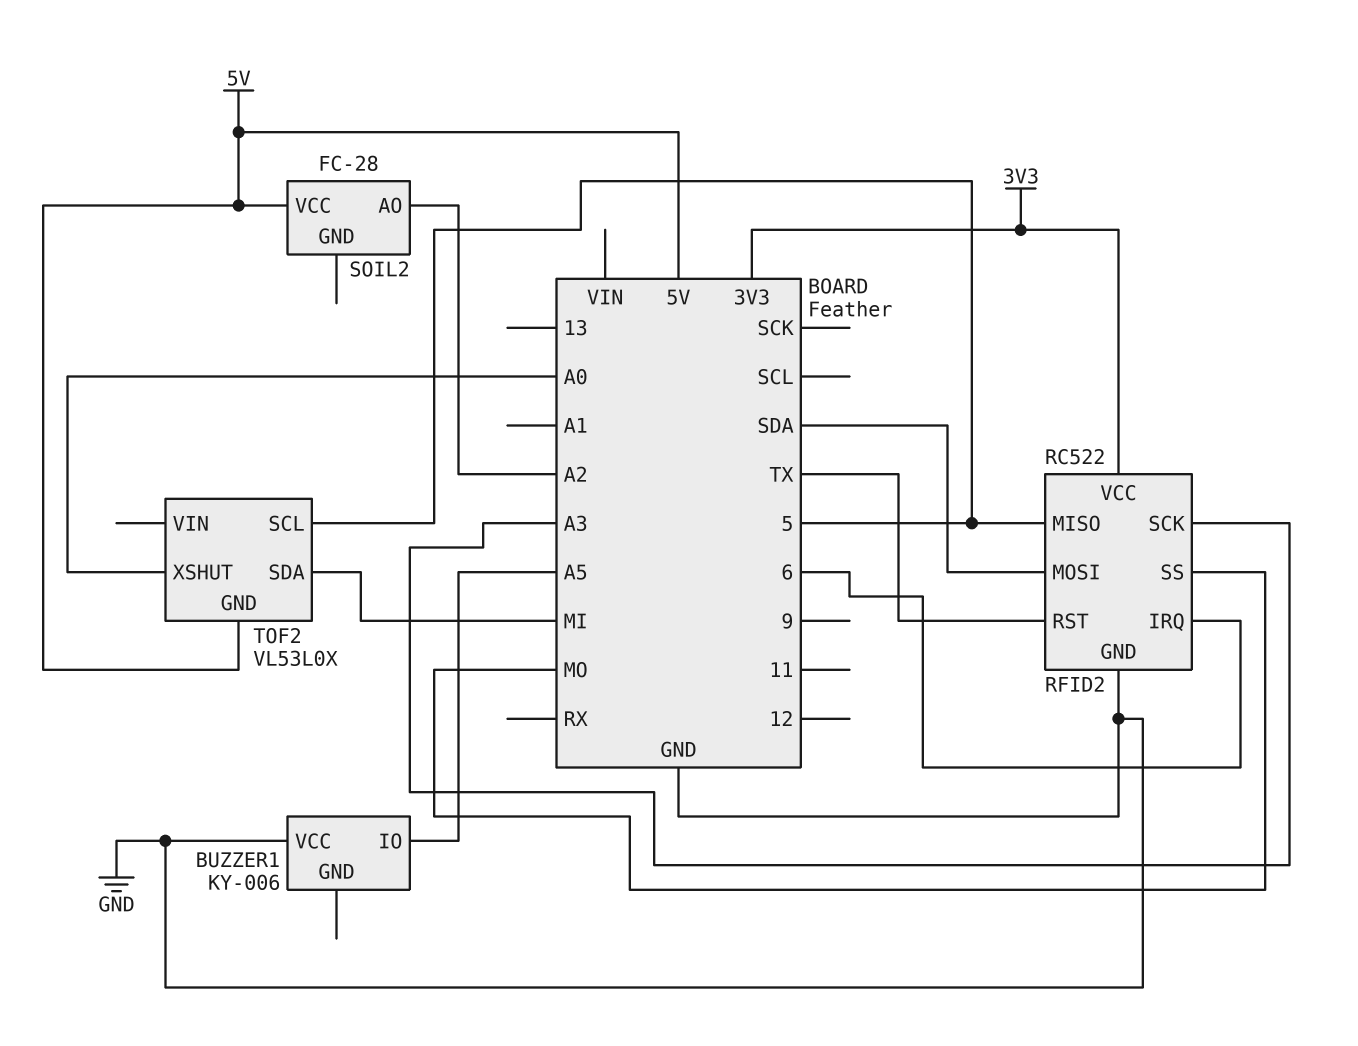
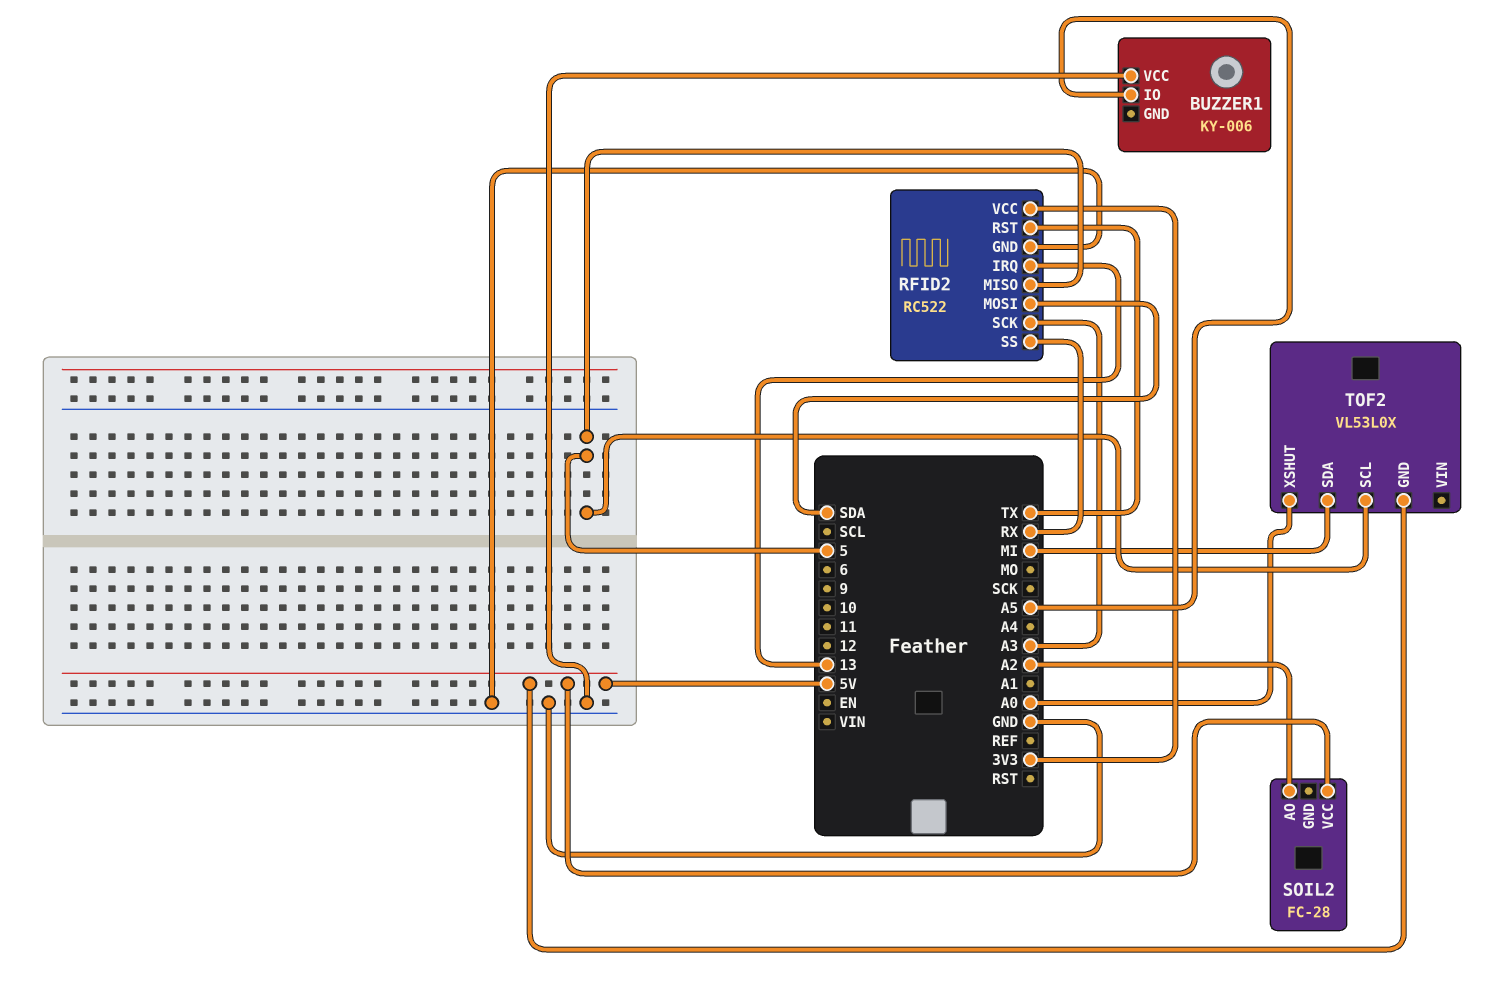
RFID2 pin IRQ: 6 -> 13
RFID2 pin SS: MO -> RX

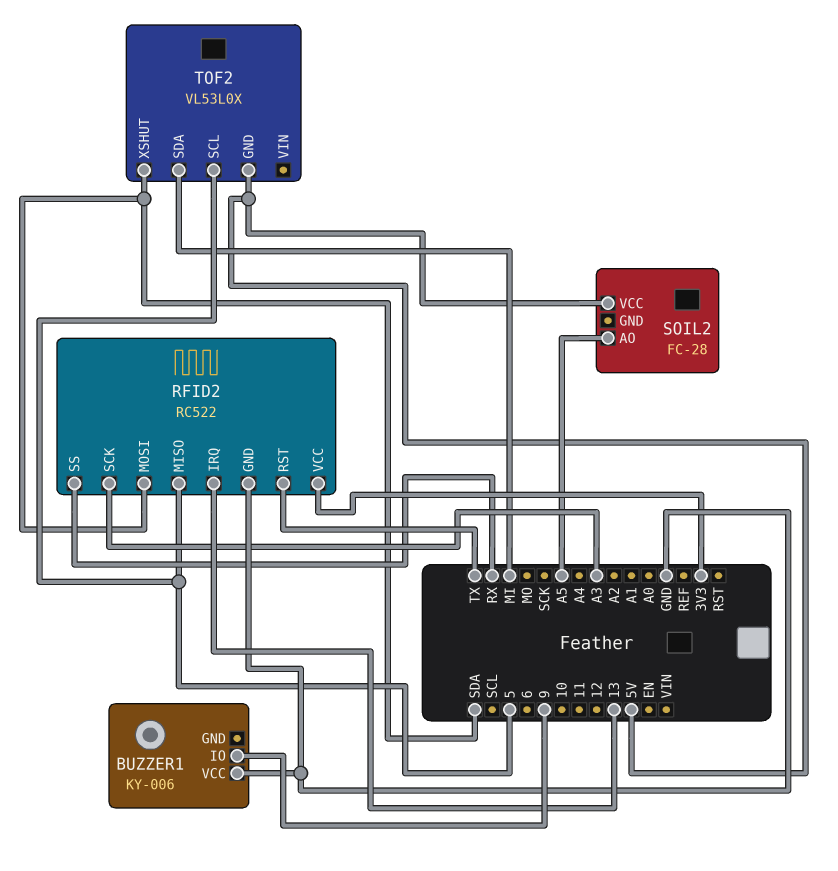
BUZZER1 pin IO: A5 -> 9
SOIL2 pin AO: A2 -> A5
TOF2 pin XSHUT: A0 -> SDA

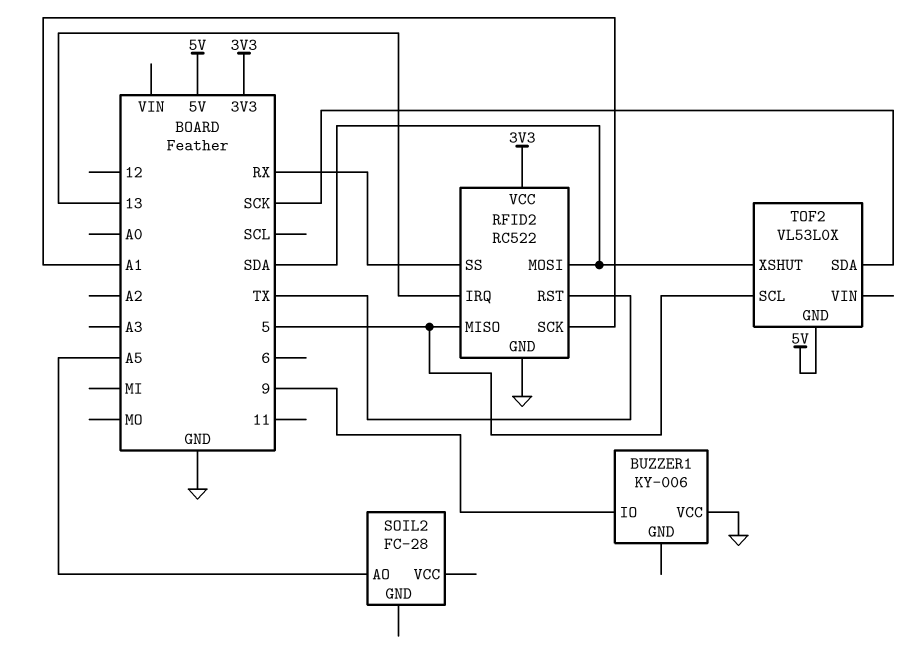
RFID2 pin SCK: A3 -> A1
SOIL2 pin VCC: 5V -> none
TOF2 pin SDA: MI -> SCK

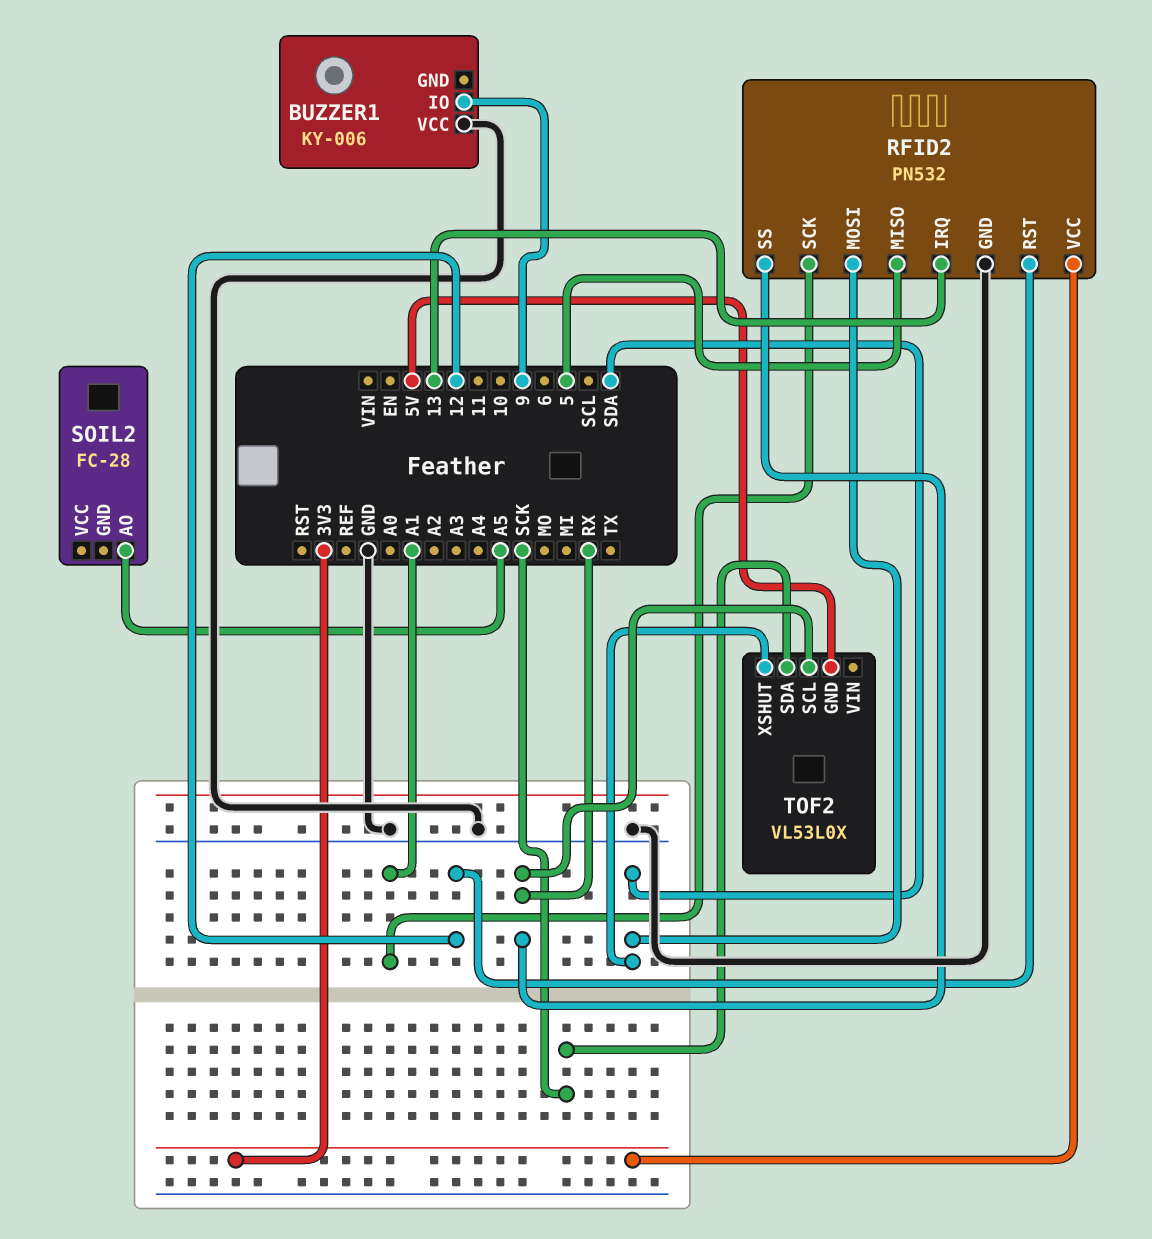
RFID2: RC522 -> PN532
RFID2 pin RST: TX -> 12
TOF2 pin SCL: 5 -> RX

